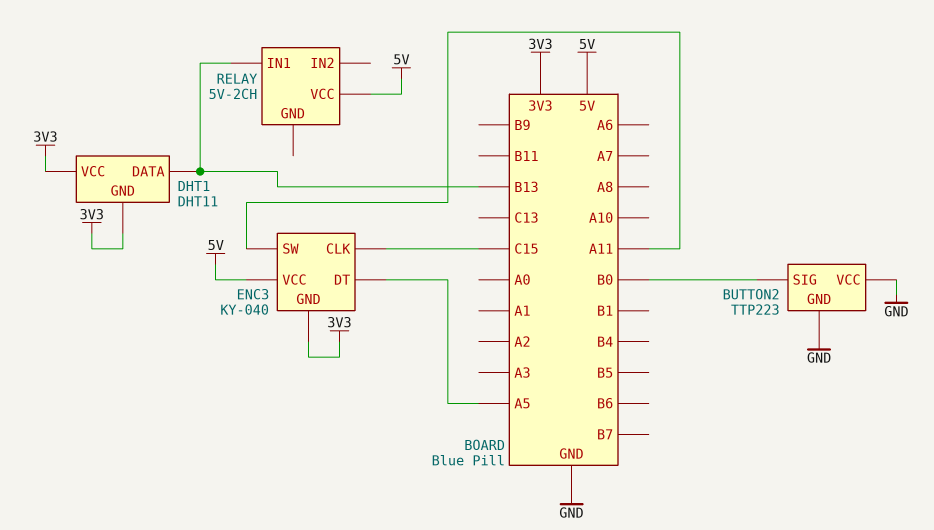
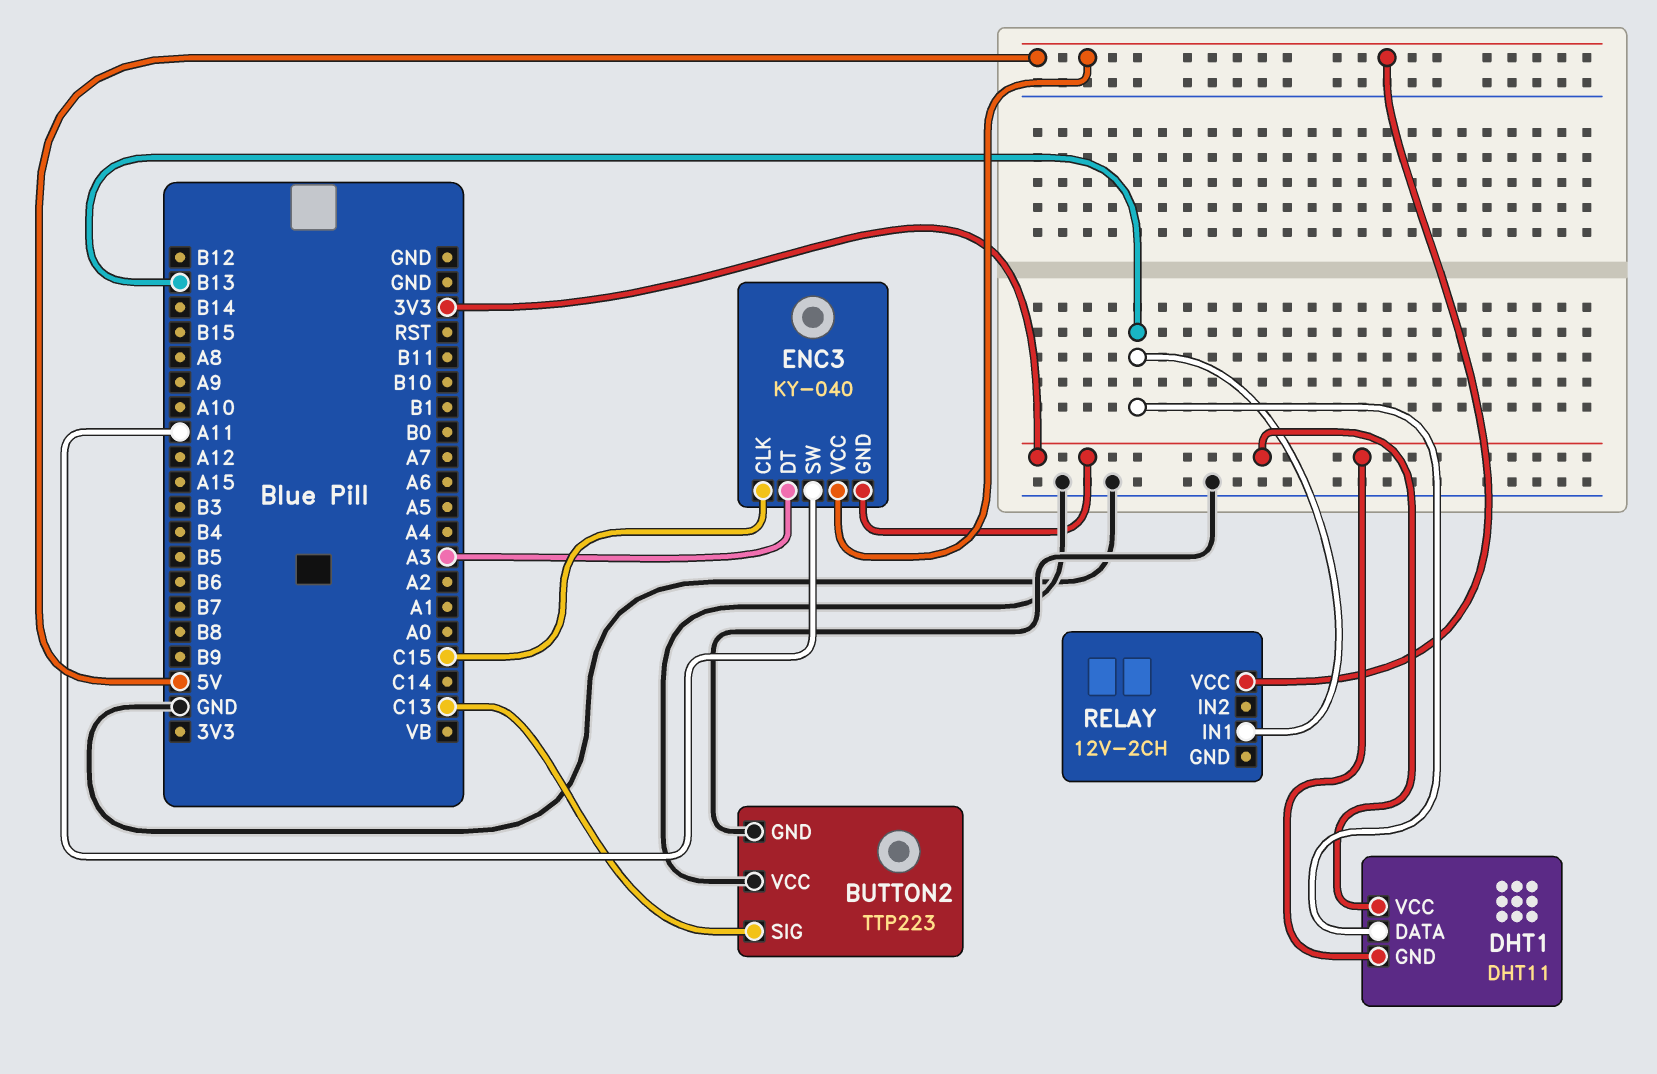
BUTTON2 pin SIG: B0 -> C13
ENC3 pin DT: A5 -> A3
RELAY: 5V-2CH -> 12V-2CH

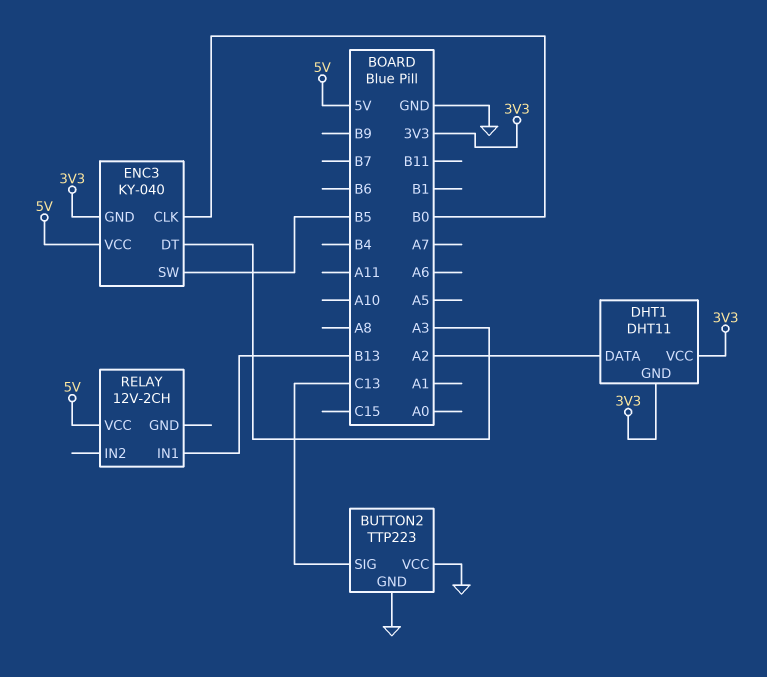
DHT1 pin DATA: B13 -> A2
ENC3 pin CLK: C15 -> B0
ENC3 pin SW: A11 -> B5

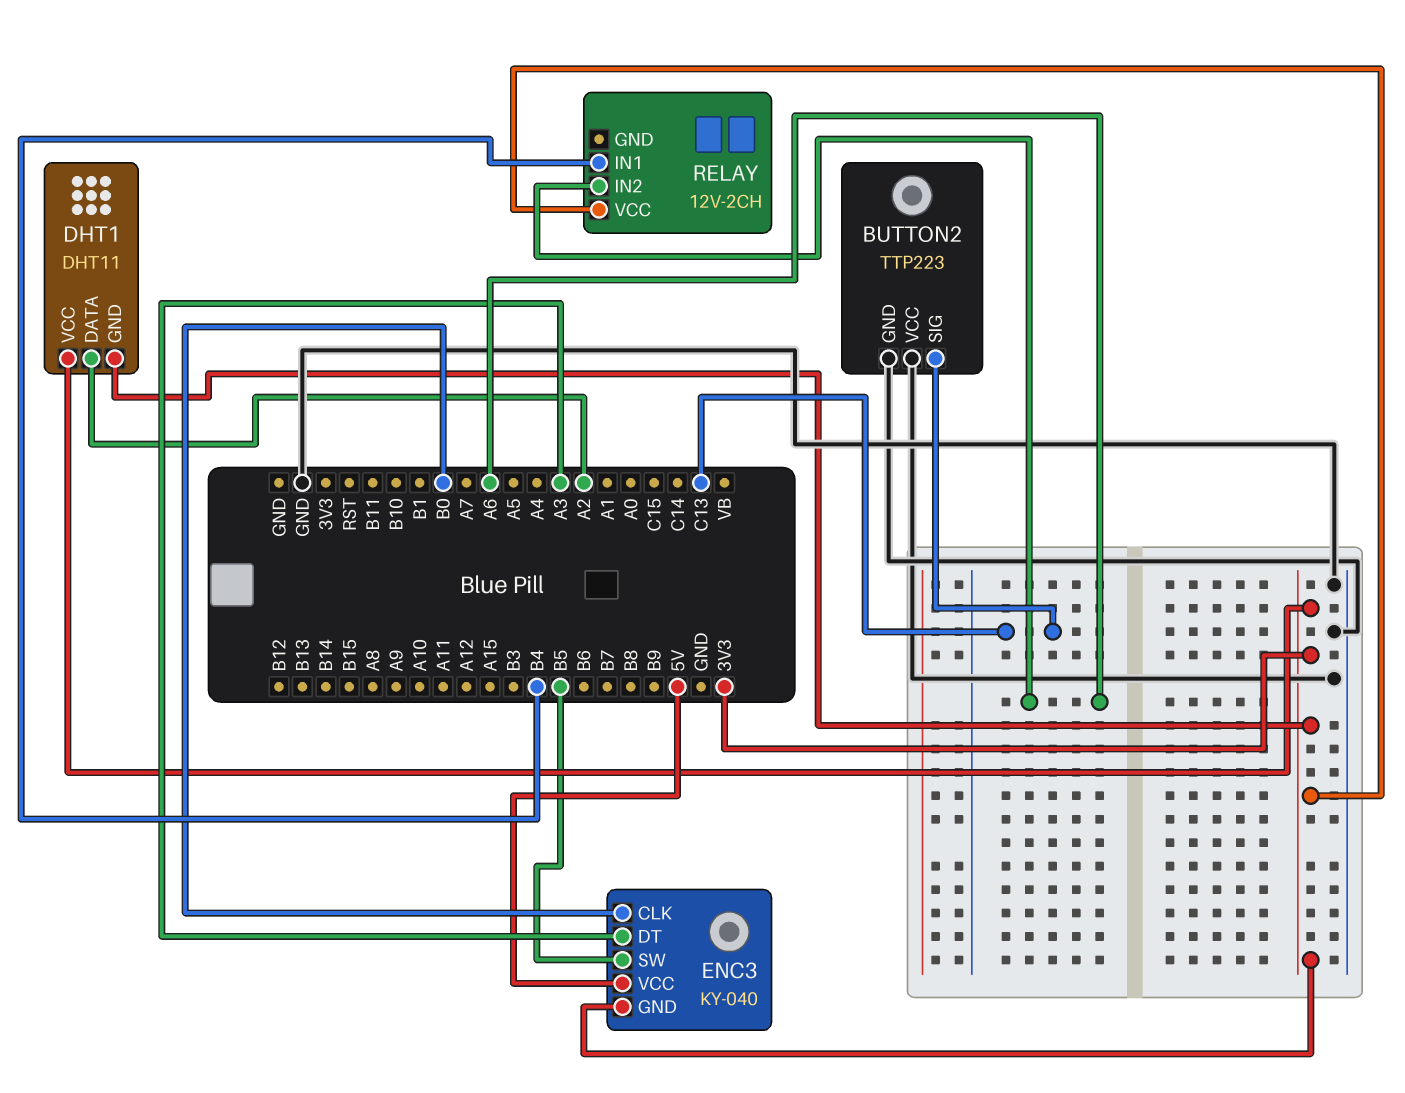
RELAY pin IN1: B13 -> B4
RELAY pin IN2: none -> A6
RELAY pin VCC: 5V -> 3V3

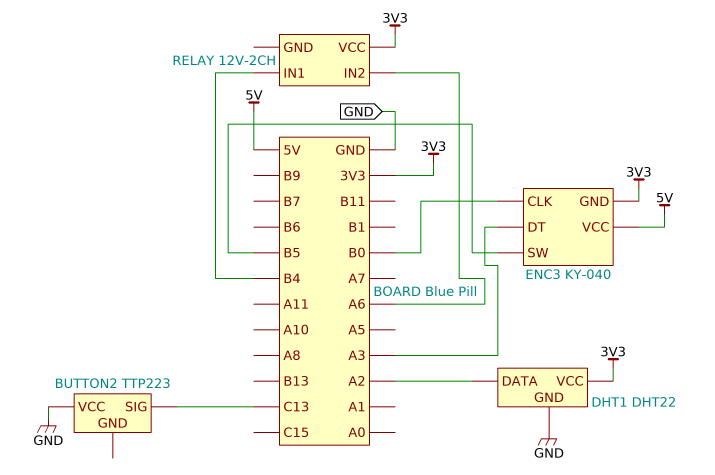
BUTTON2 pin GND: GND -> none
DHT1: DHT11 -> DHT22
DHT1 pin GND: 3V3 -> GND

